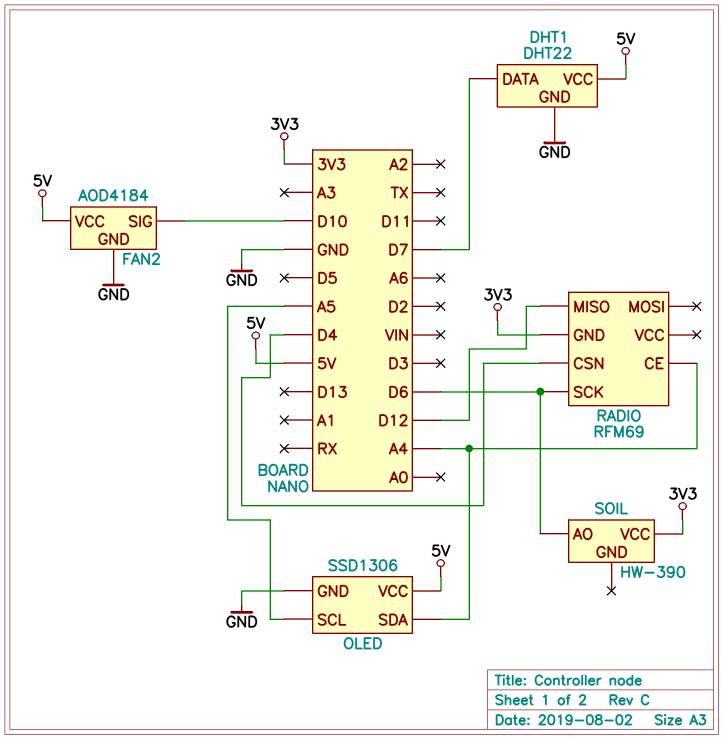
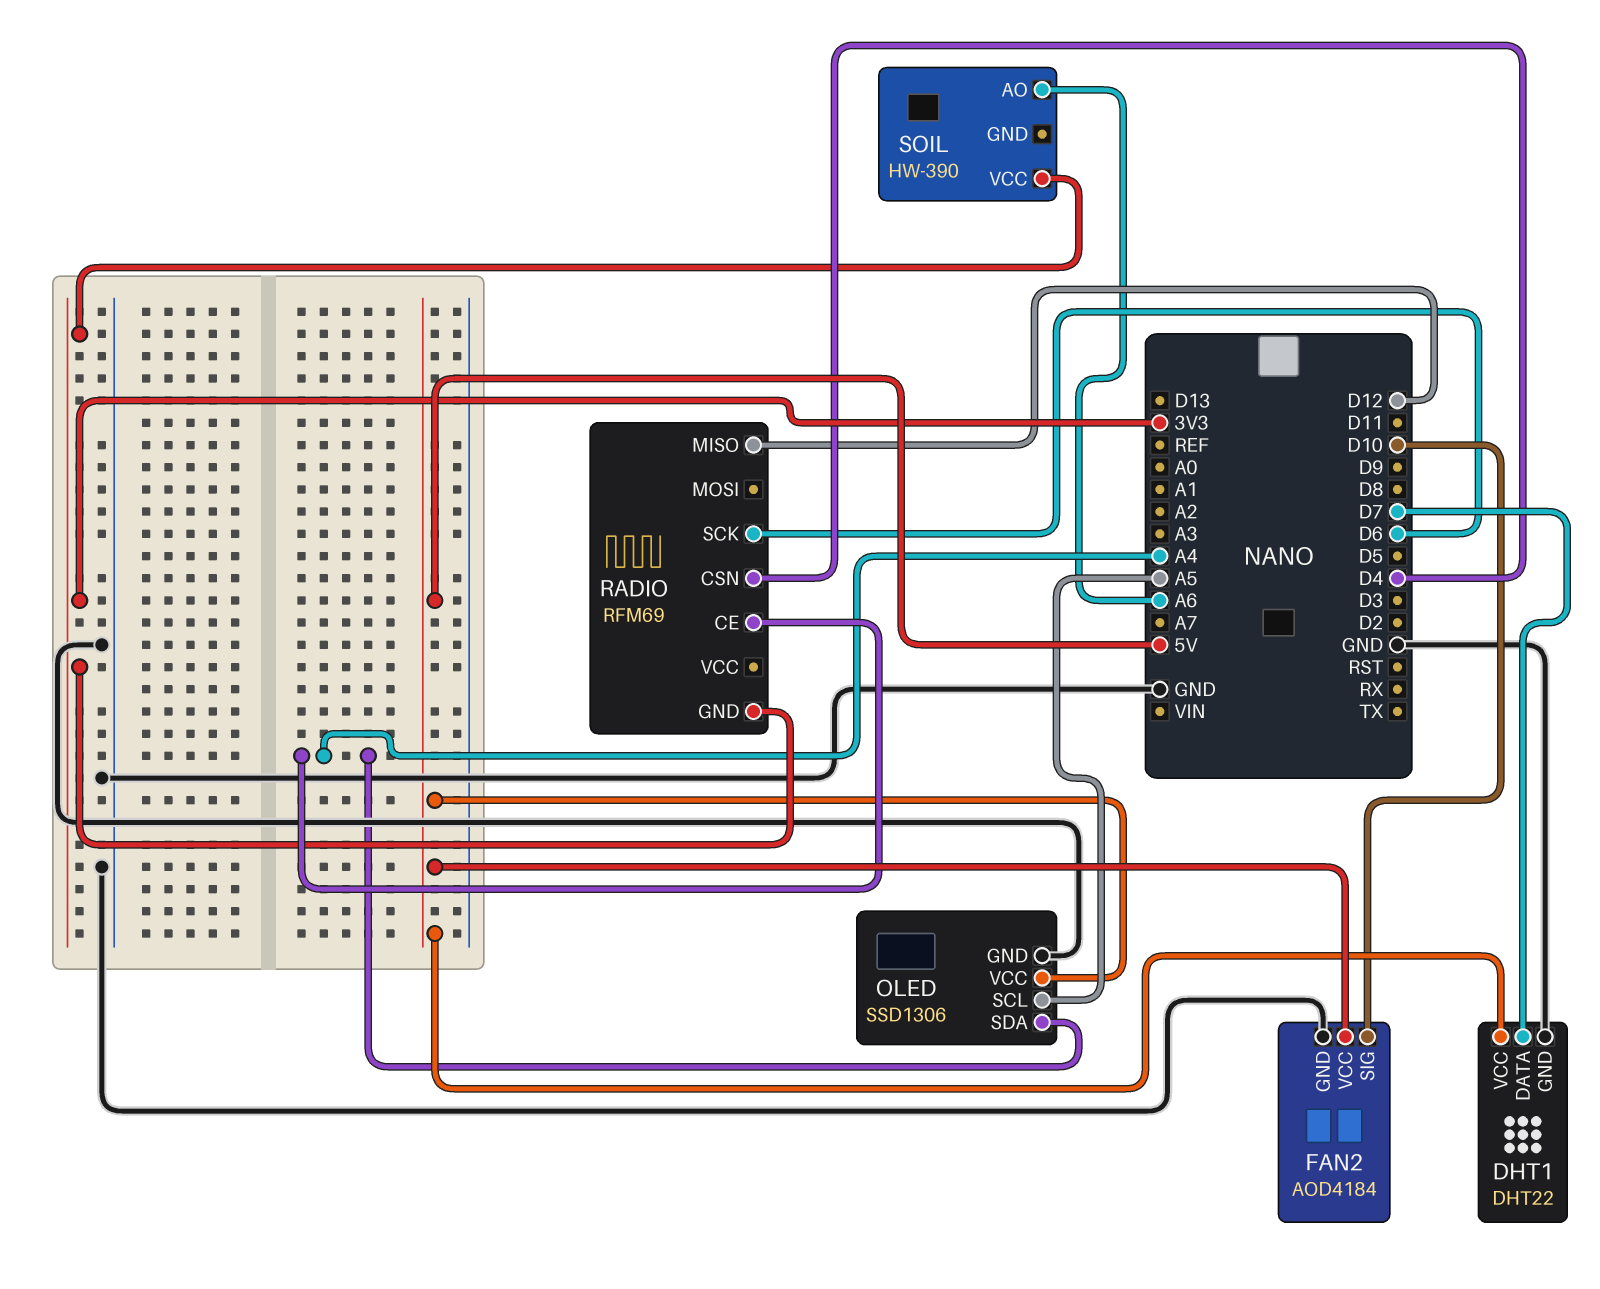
SOIL pin AO: D6 -> A6

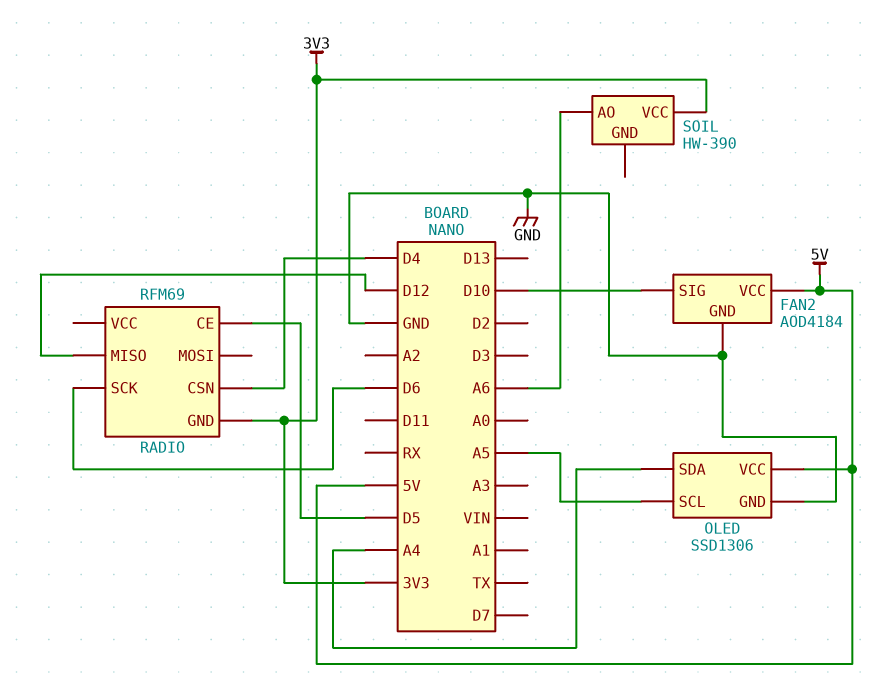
DHT1: DHT22 -> none
DHT1 pin DATA: D7 -> none
DHT1 pin GND: GND -> none
DHT1 pin VCC: 5V -> none
RADIO pin CE: A4 -> D5

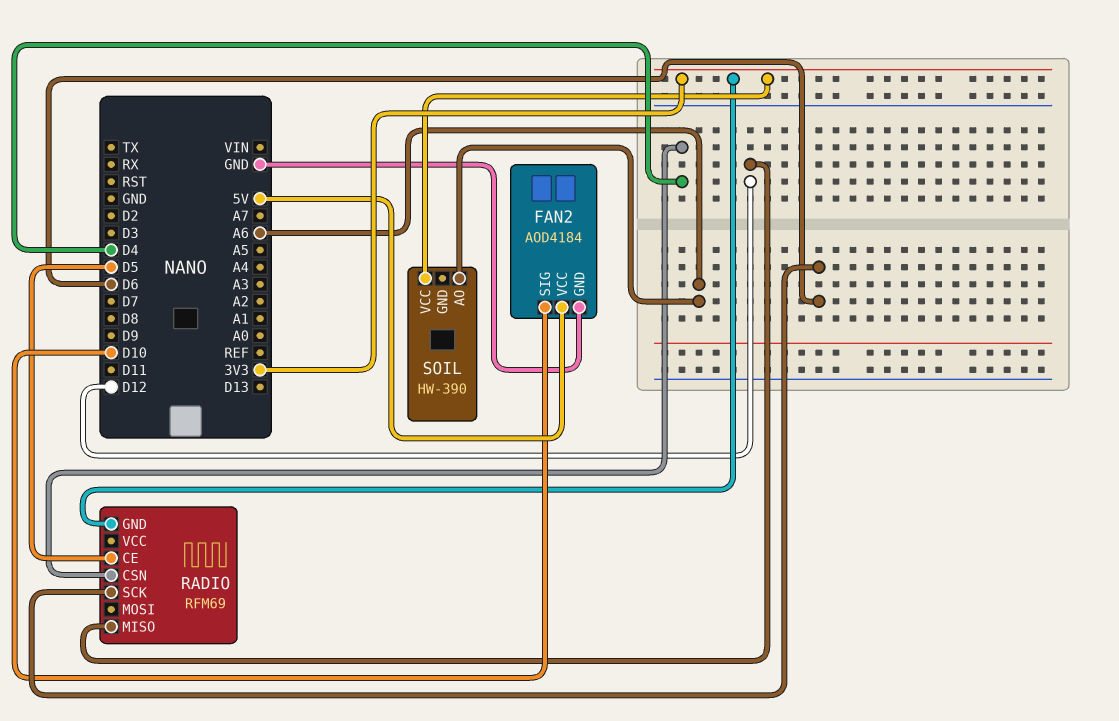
OLED: SSD1306 -> none
OLED pin GND: GND -> none
OLED pin SCL: A5 -> none
OLED pin SDA: A4 -> none
OLED pin VCC: 5V -> none

